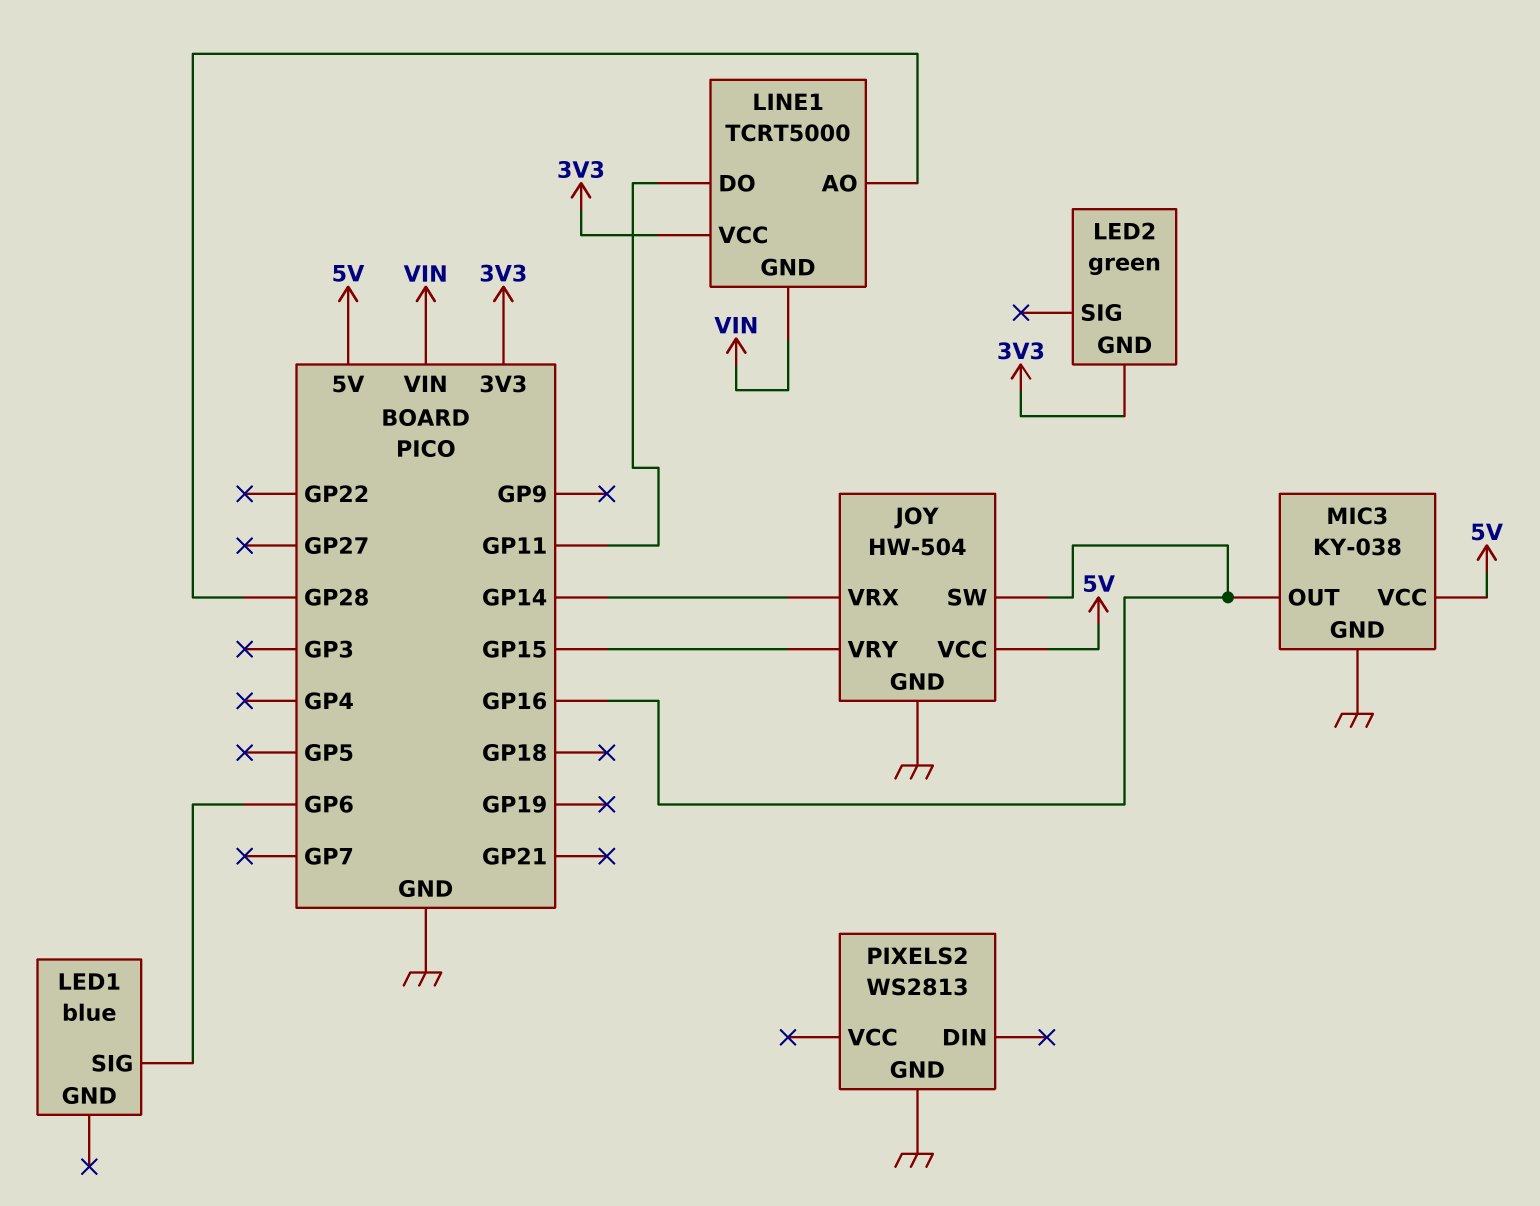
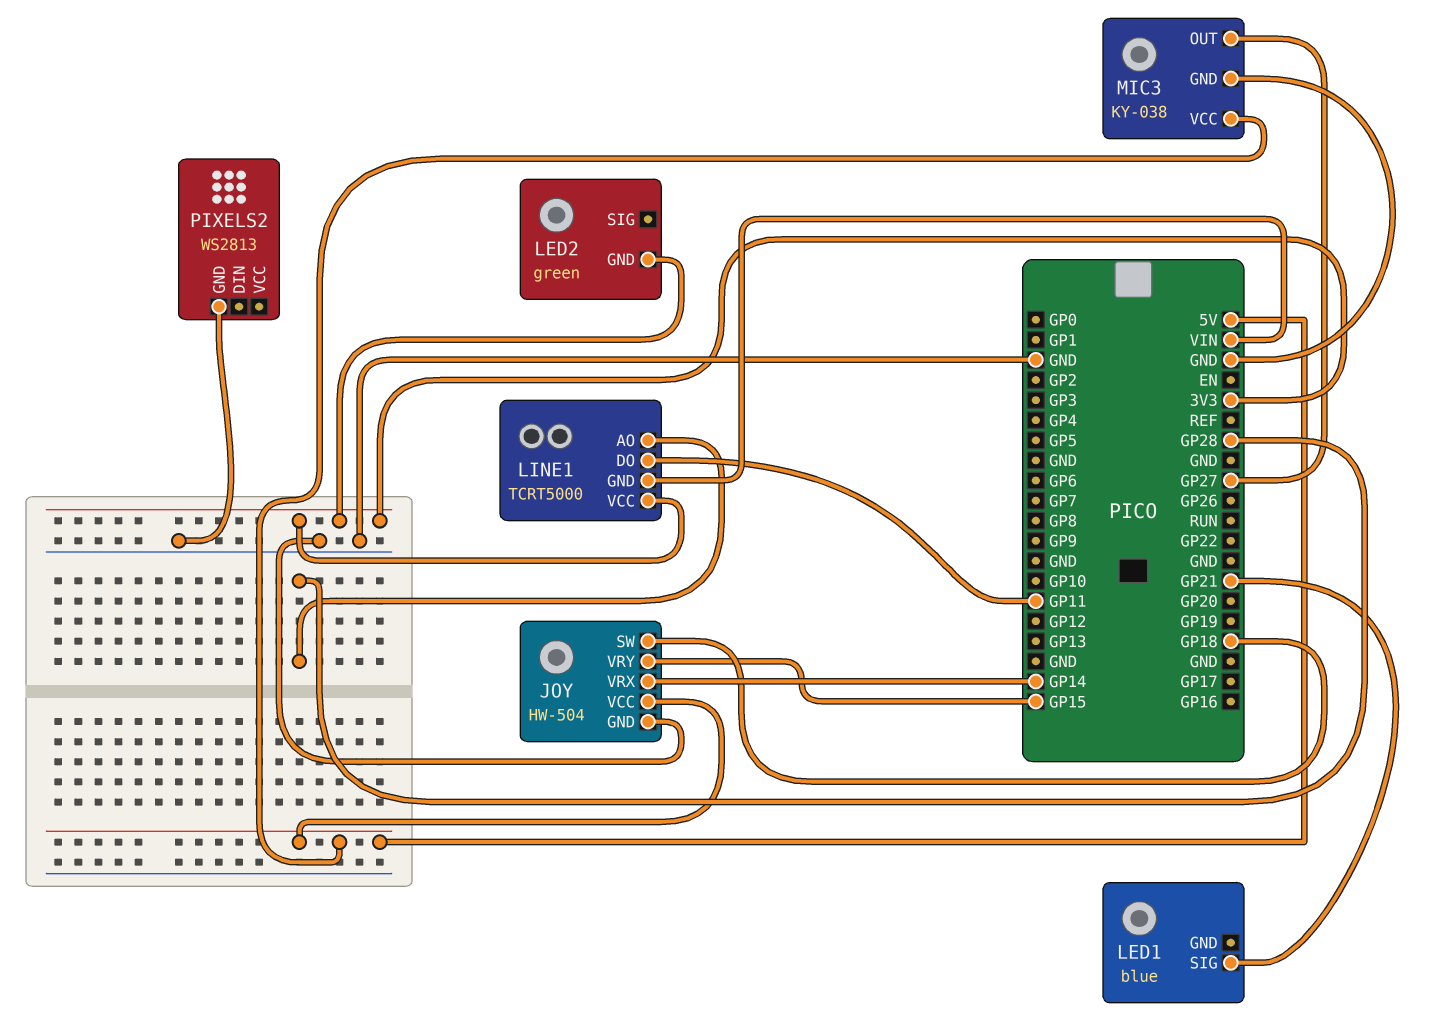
JOY pin SW: GP16 -> GP18
LED1 pin SIG: GP6 -> GP21
MIC3 pin OUT: GP16 -> GP27

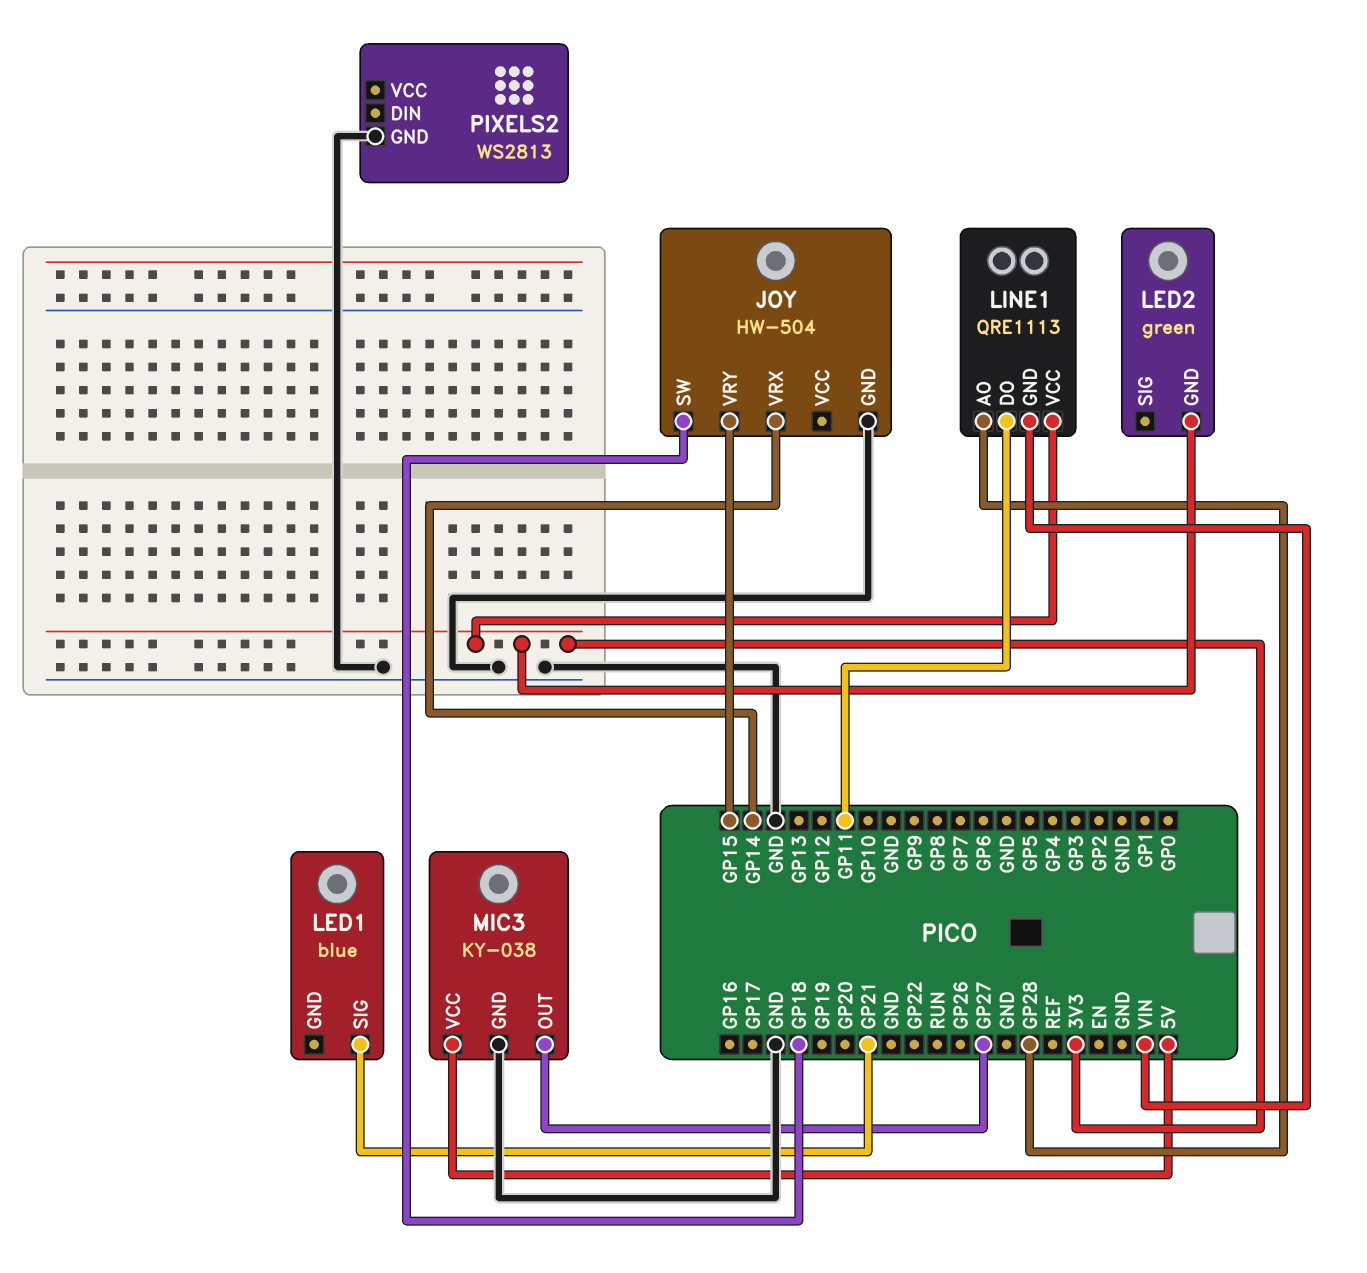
JOY pin VCC: 5V -> none
LINE1: TCRT5000 -> QRE1113

